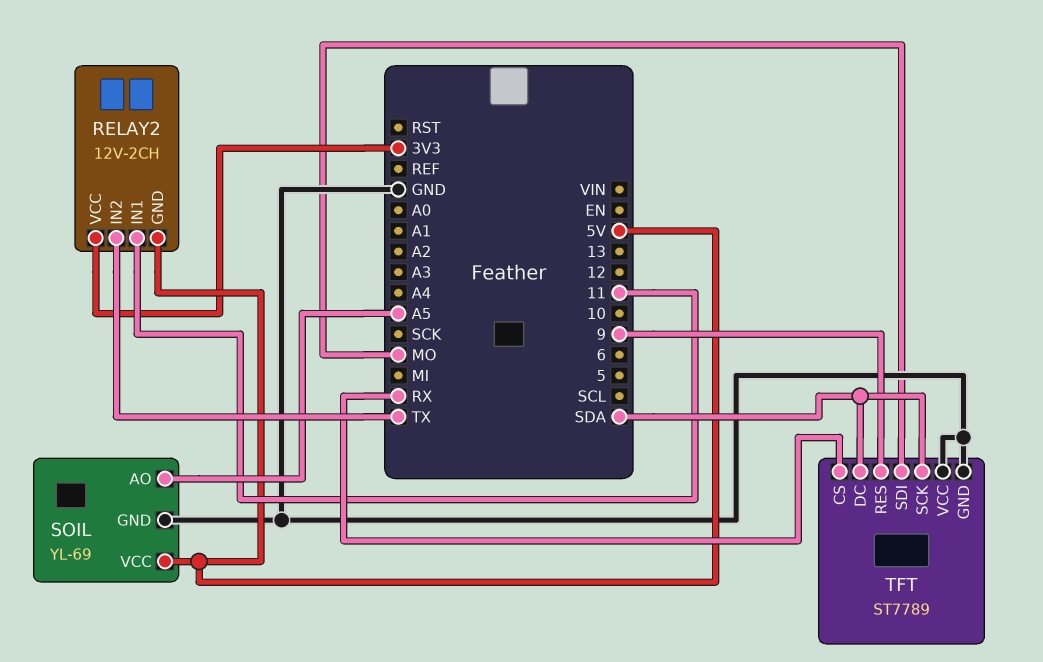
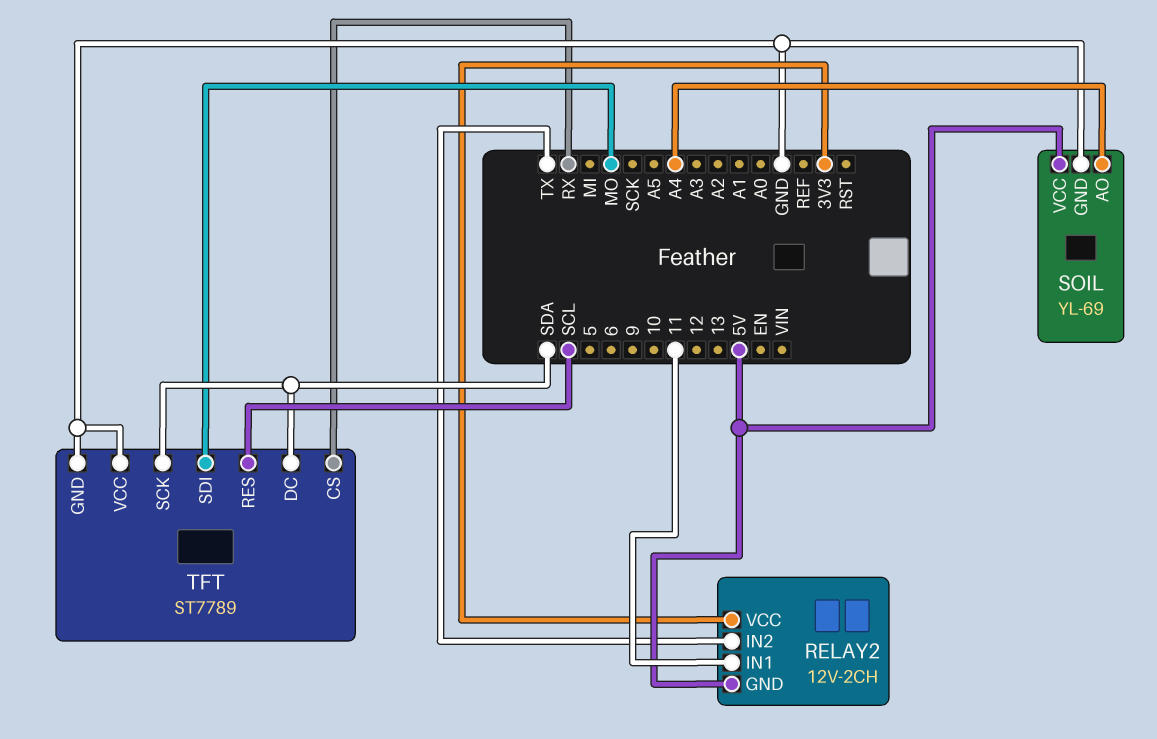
SOIL pin AO: A5 -> A4
TFT pin RES: 9 -> SCL

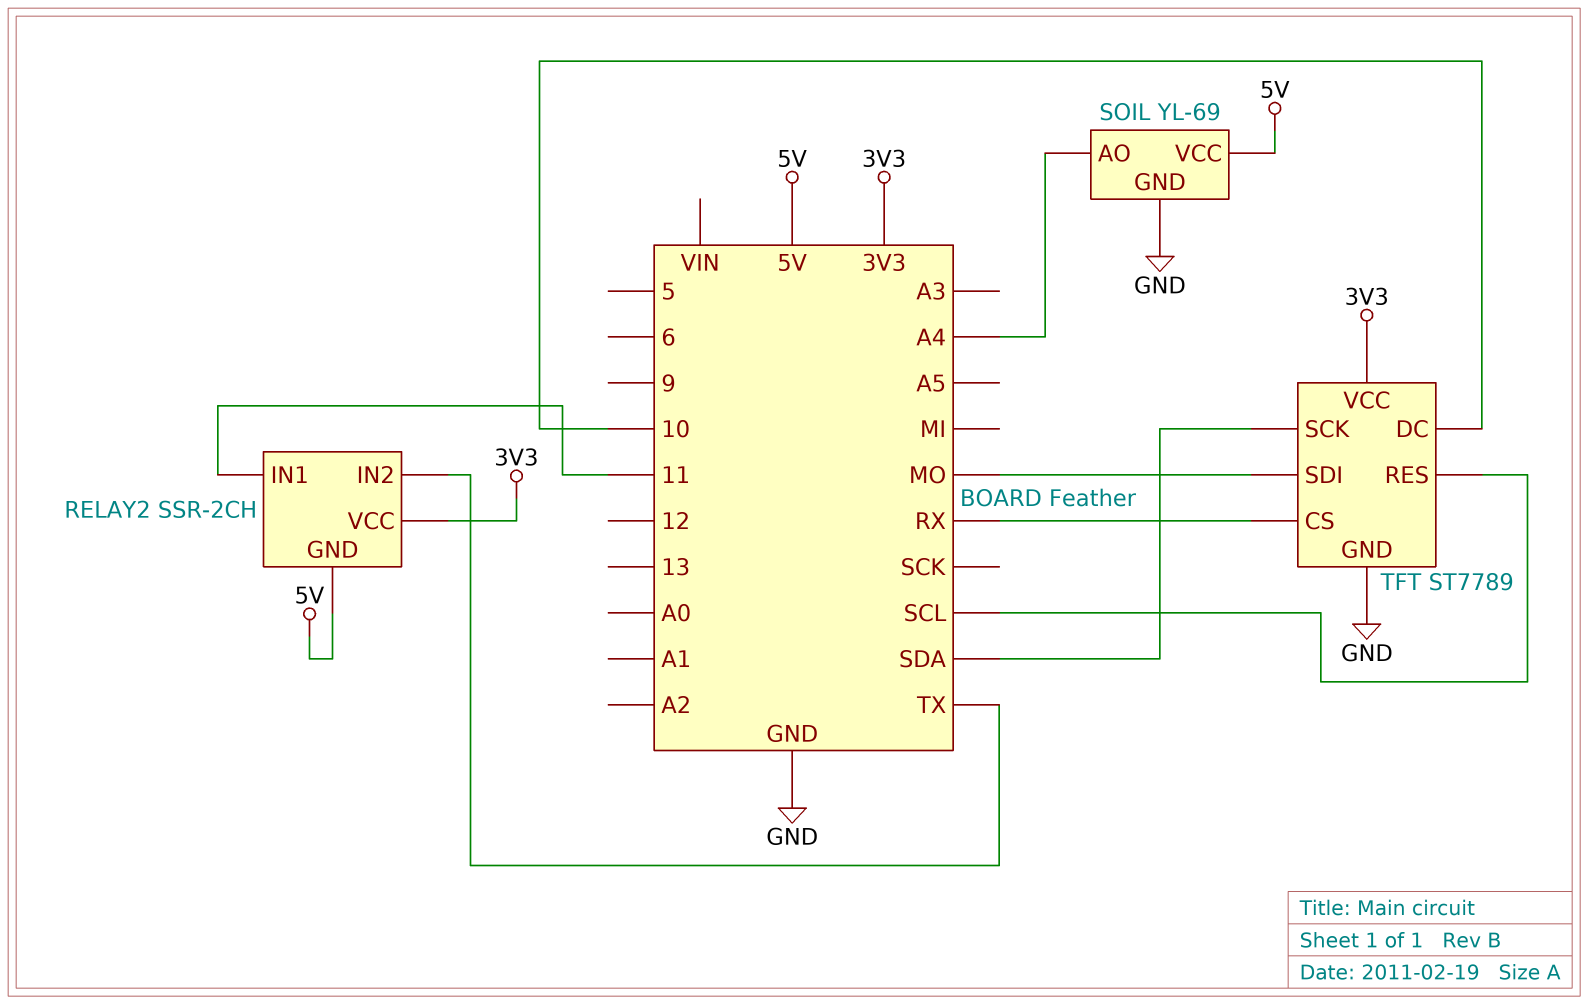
RELAY2: 12V-2CH -> SSR-2CH
TFT pin DC: SDA -> 10
TFT pin VCC: GND -> 3V3

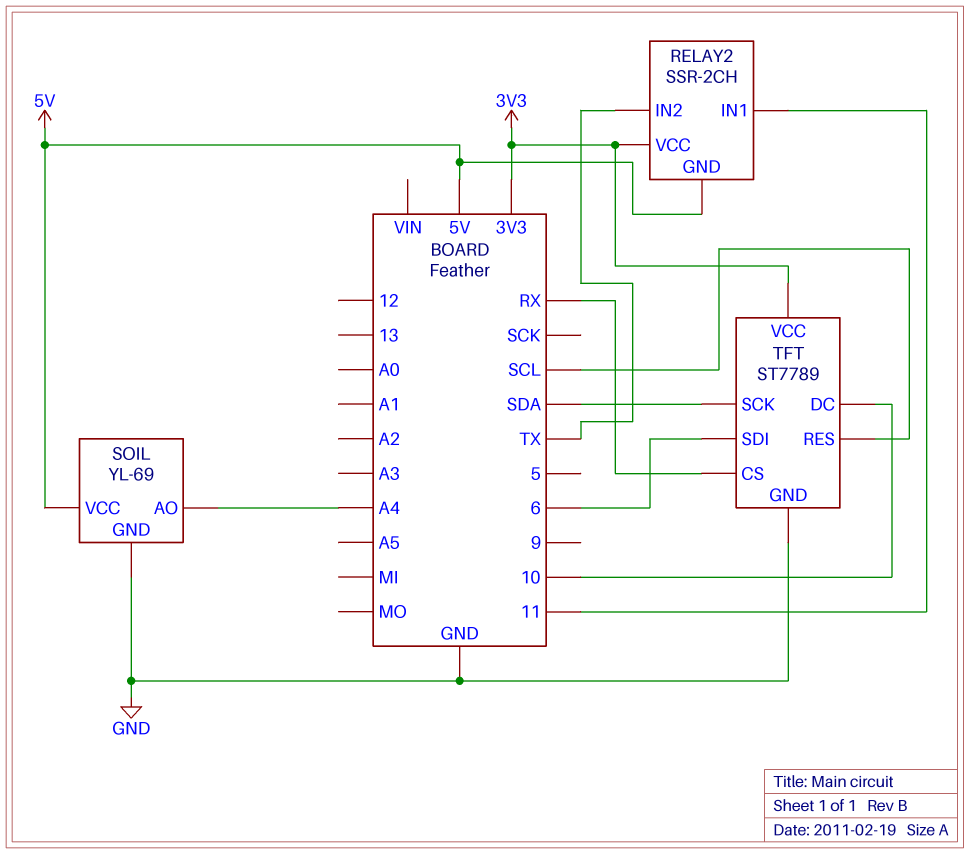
TFT pin SDI: MO -> 6

